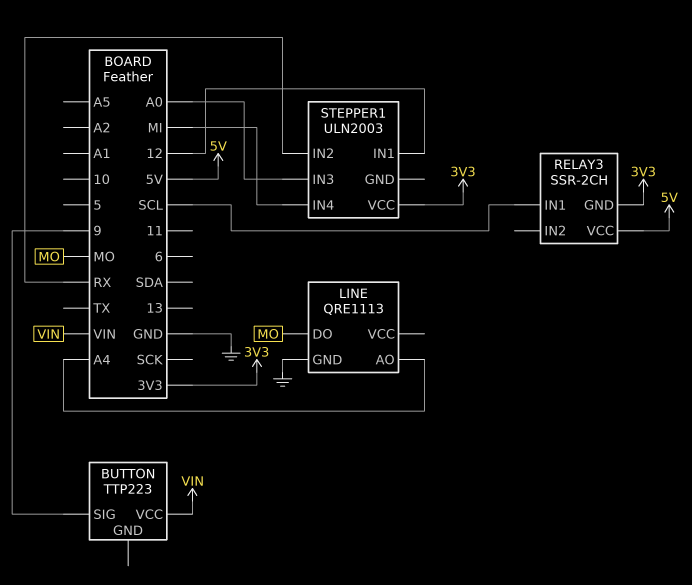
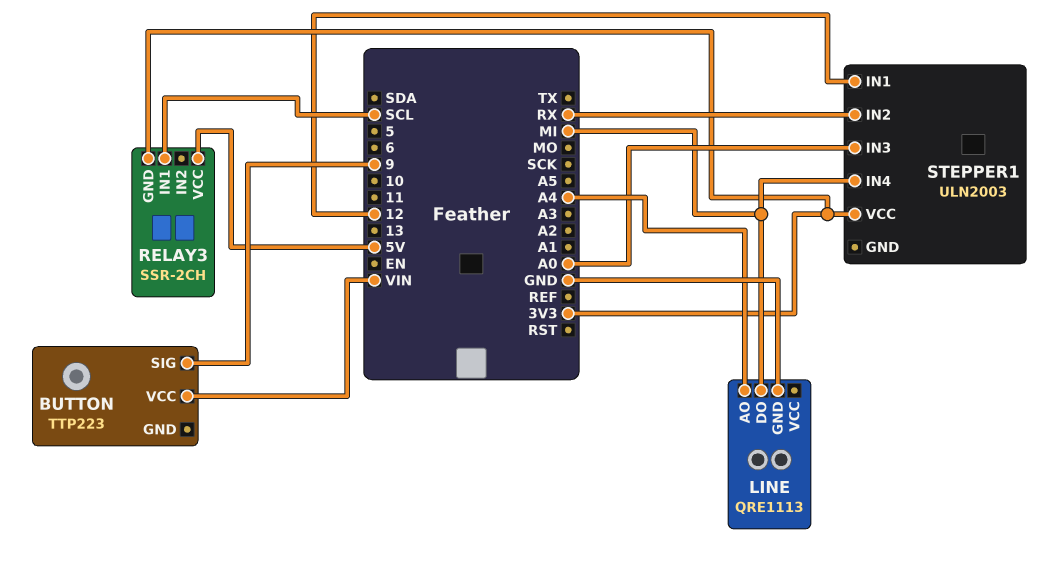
LINE pin DO: MO -> MI

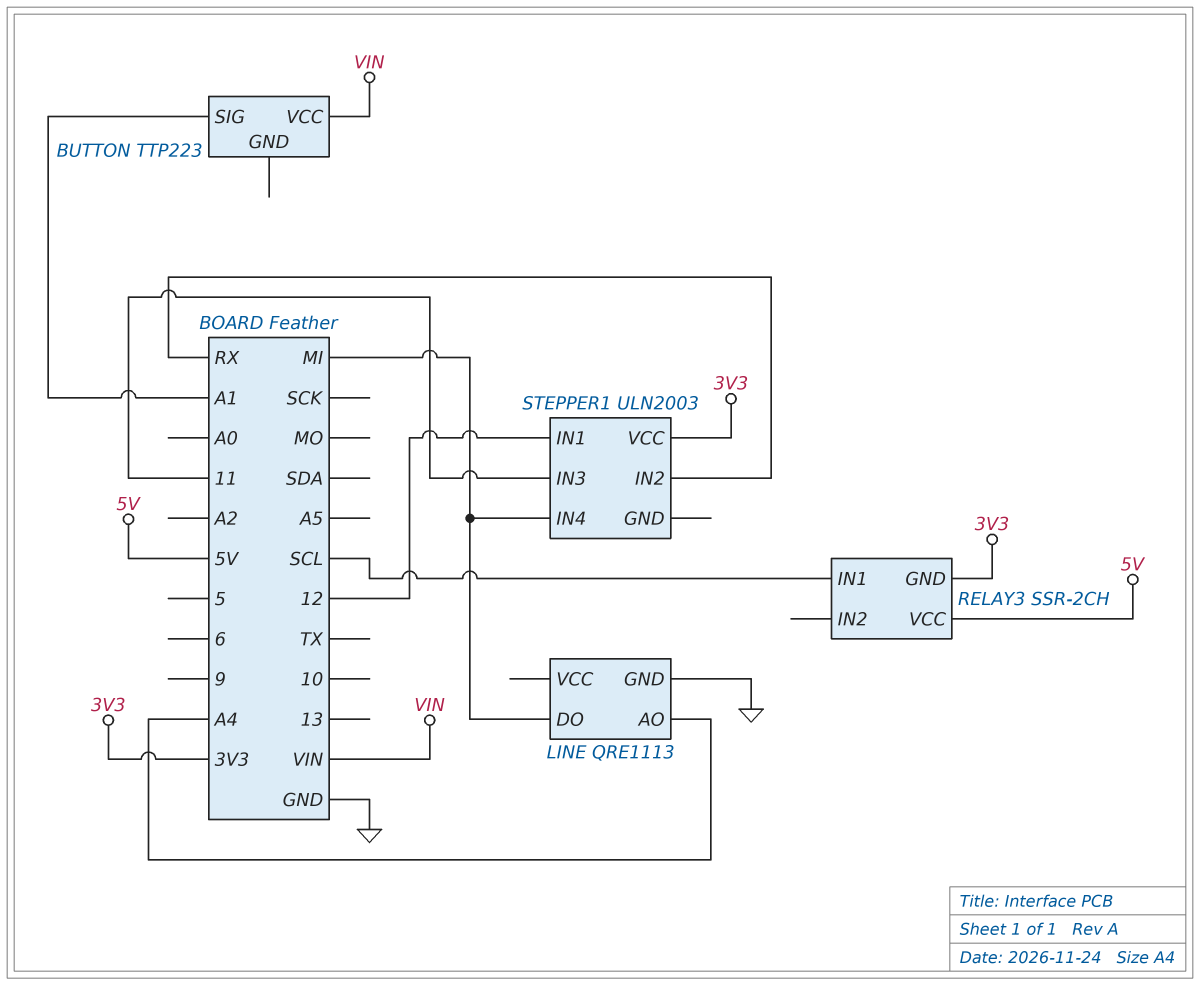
BUTTON pin SIG: 9 -> A1
STEPPER1 pin IN3: A0 -> 11

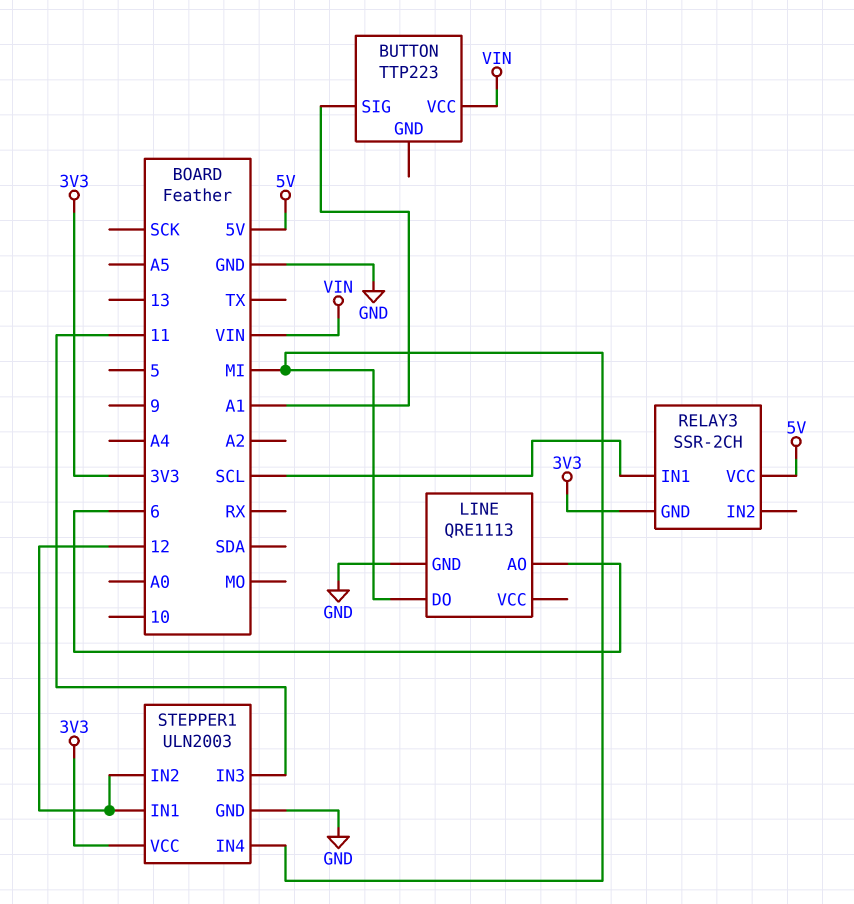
LINE pin AO: A4 -> 6
STEPPER1 pin GND: none -> GND
STEPPER1 pin IN2: RX -> 12

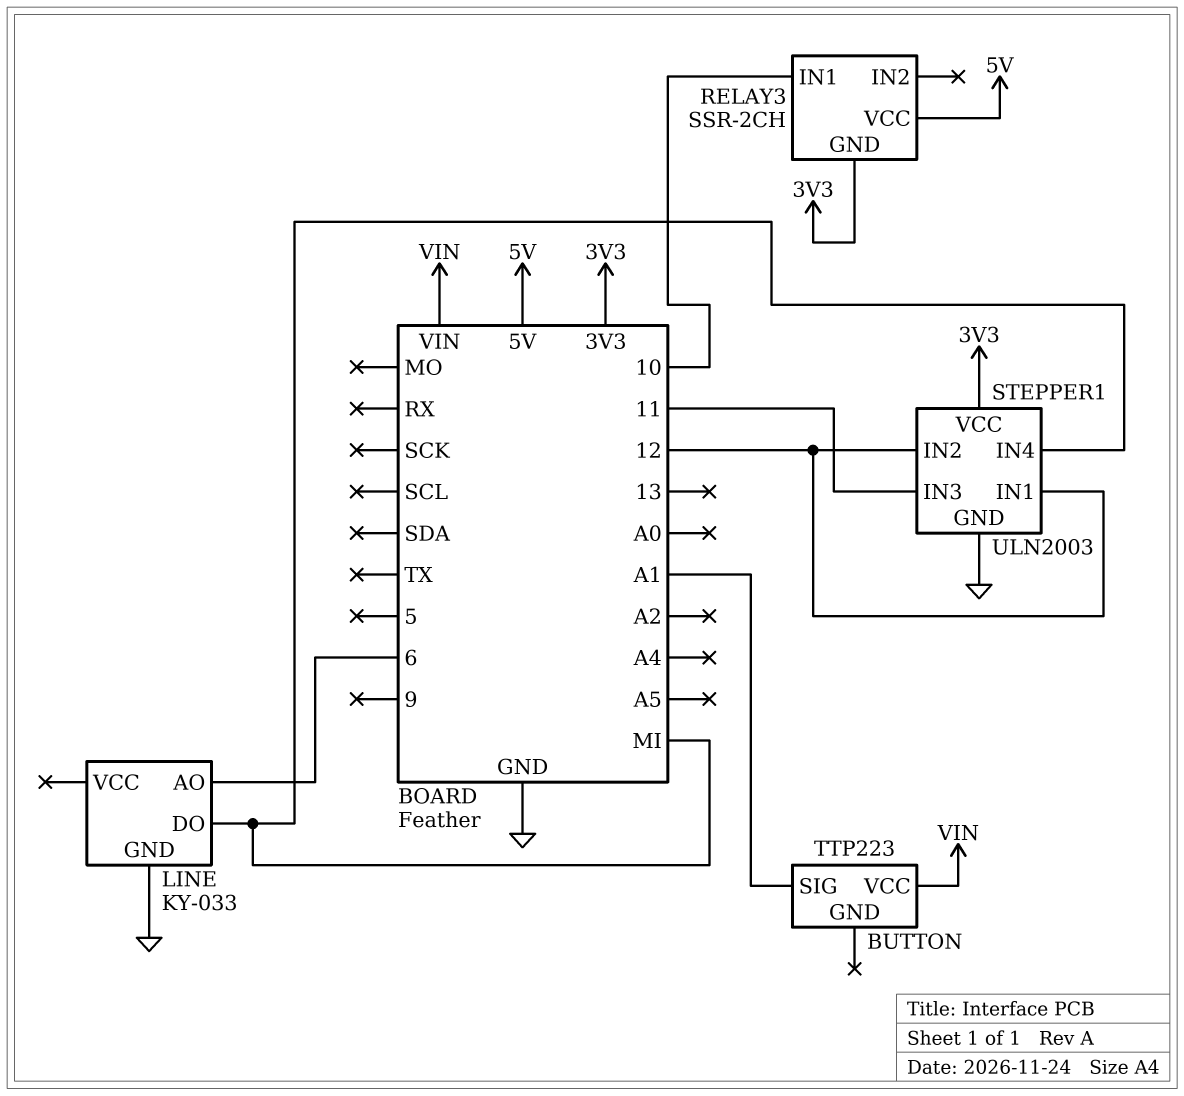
LINE: QRE1113 -> KY-033
RELAY3 pin IN1: SCL -> 10

